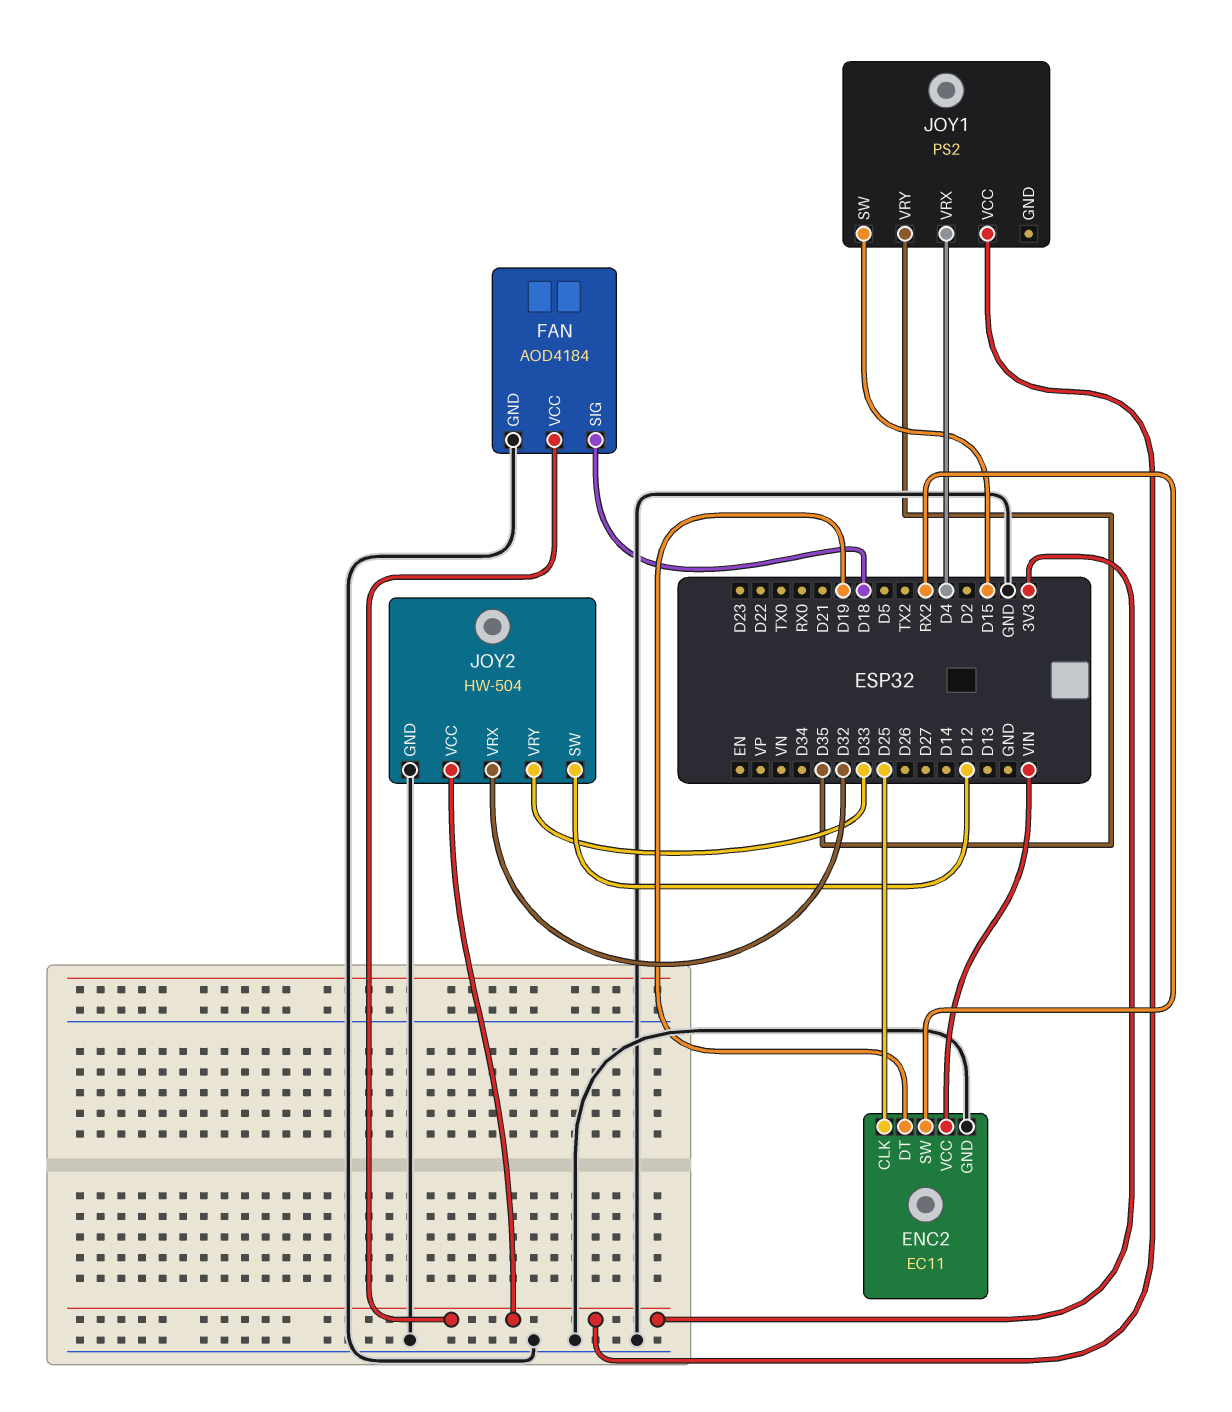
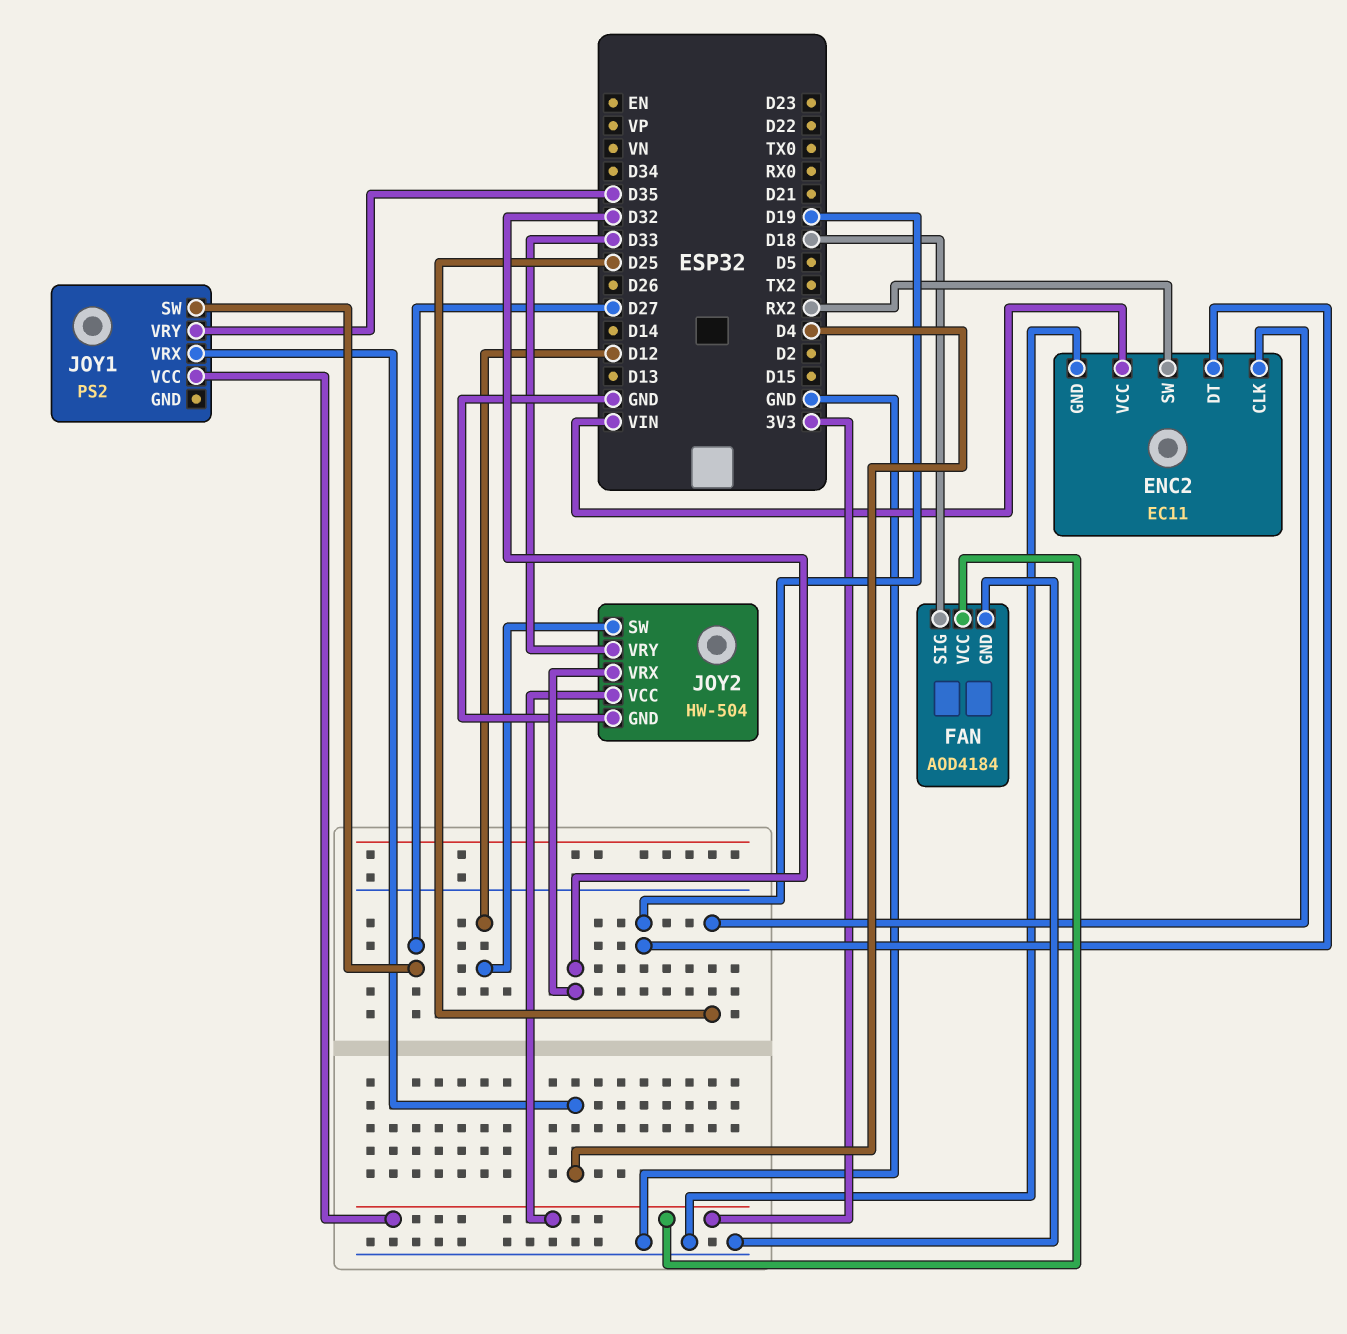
JOY1 pin SW: D15 -> D27

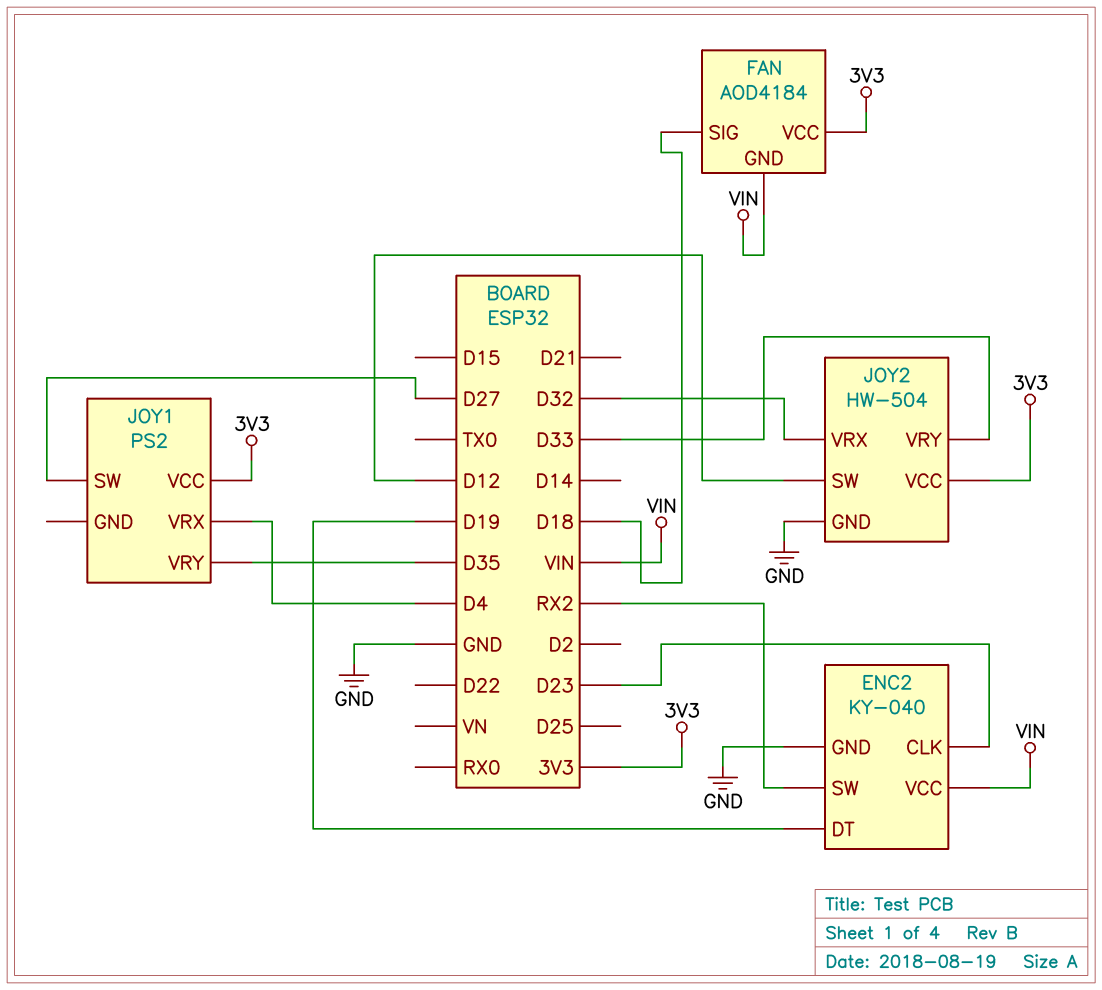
ENC2: EC11 -> KY-040
ENC2 pin CLK: D25 -> D23
FAN pin GND: GND -> VIN

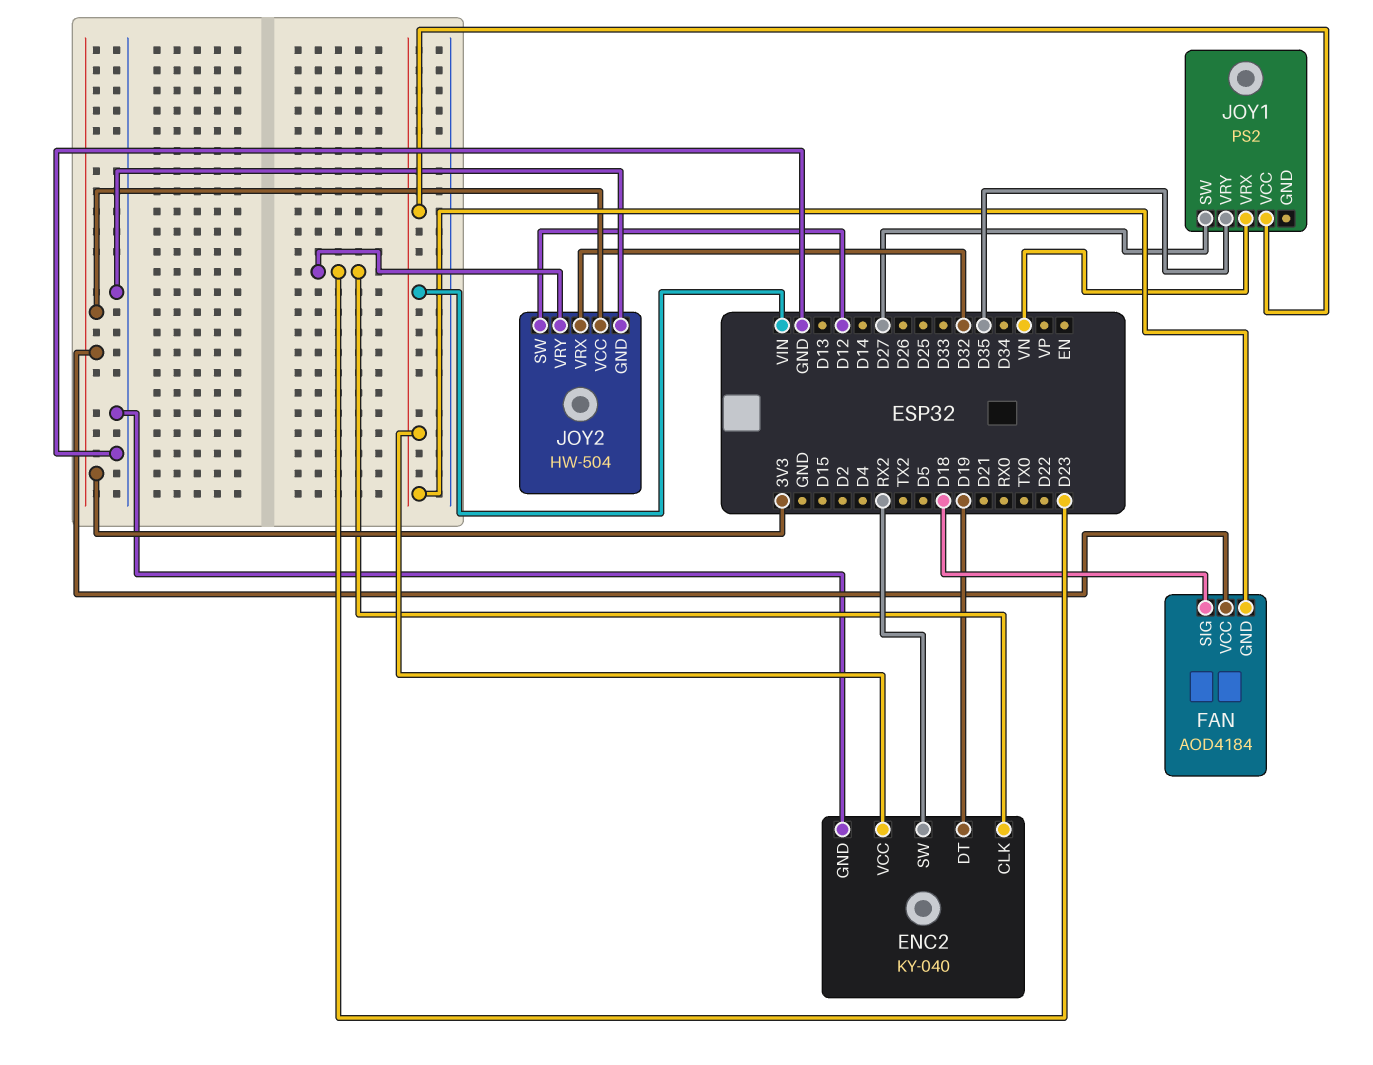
JOY1 pin VCC: 3V3 -> VIN
JOY1 pin VRX: D4 -> VN
JOY2 pin VRY: D33 -> D23

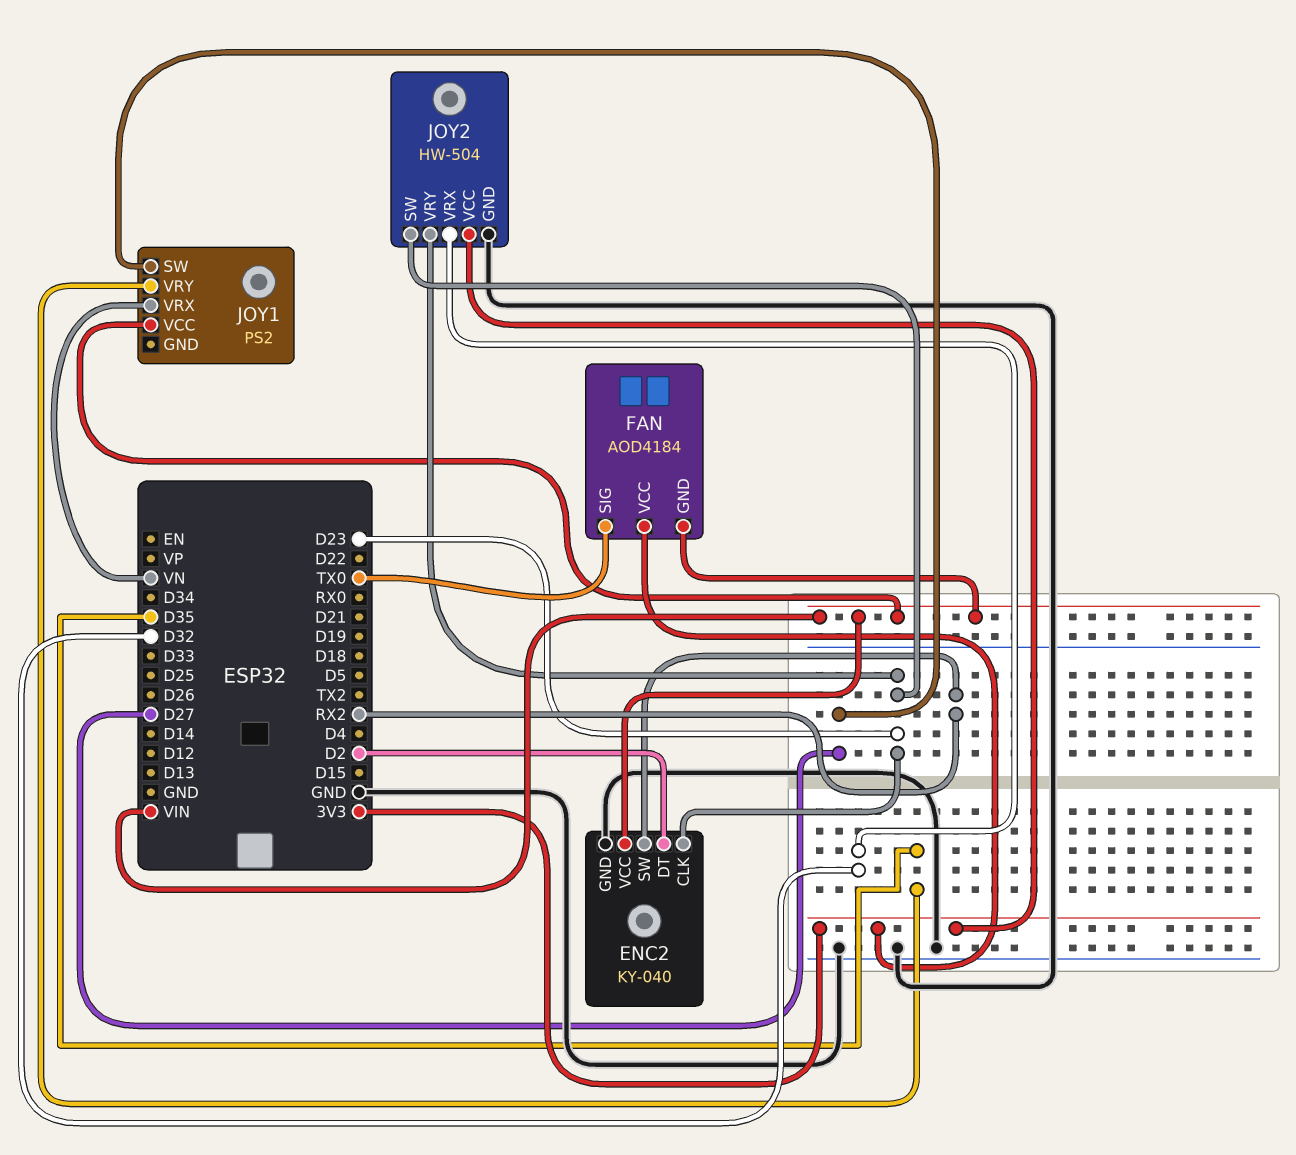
ENC2 pin DT: D19 -> D2
FAN pin SIG: D18 -> TX0
JOY2 pin SW: D12 -> D23

